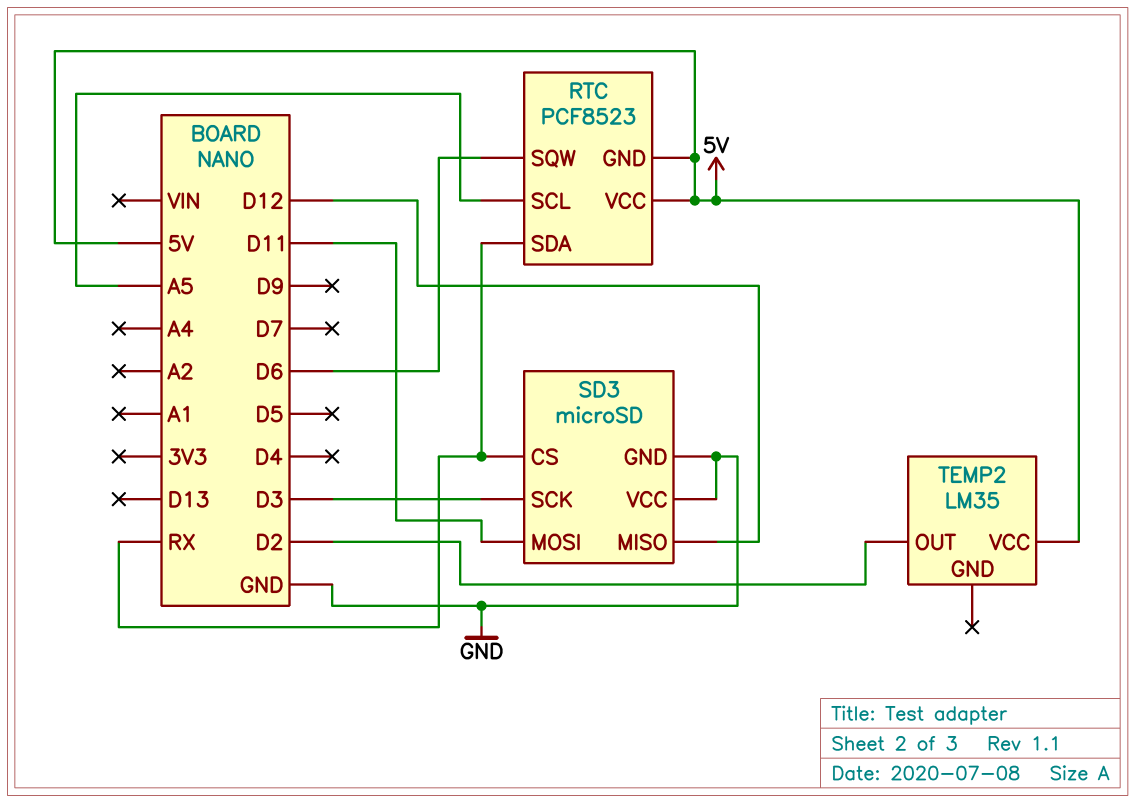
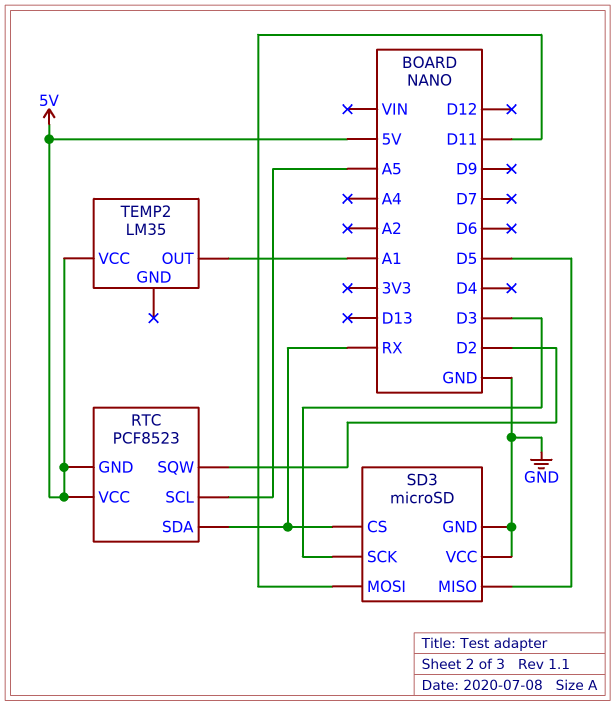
RTC pin SQW: D6 -> D2
SD3 pin MISO: D12 -> D5
TEMP2 pin OUT: D2 -> A1

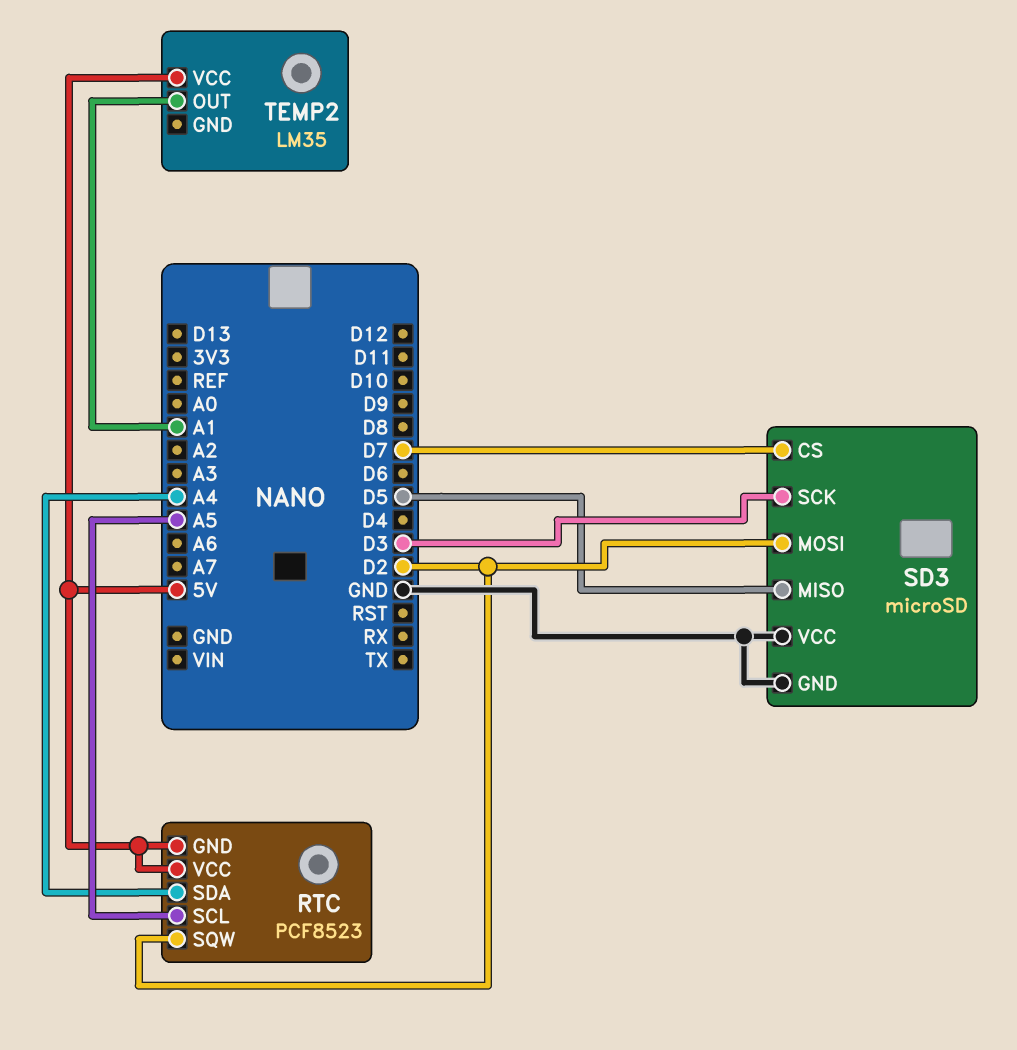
RTC pin SDA: RX -> A4
SD3 pin CS: RX -> D7
SD3 pin MOSI: D11 -> D2

